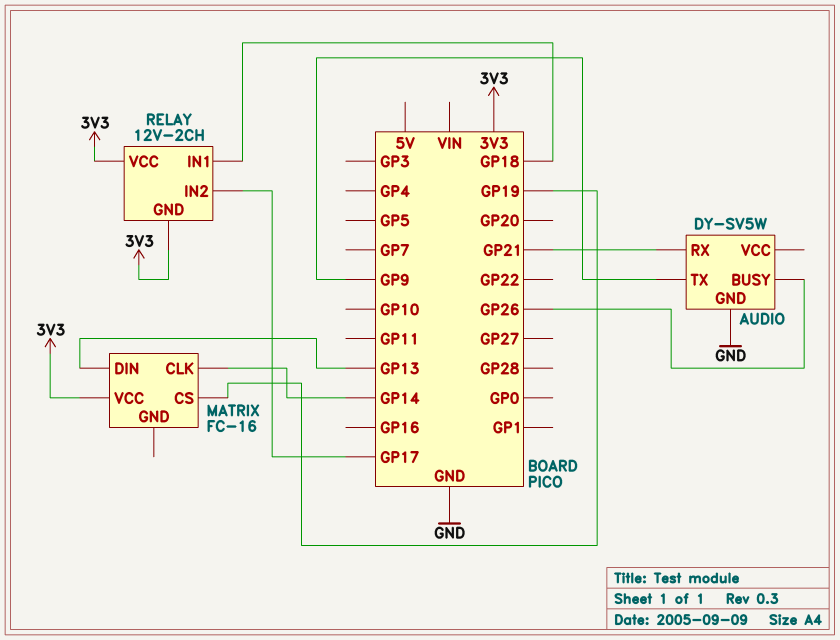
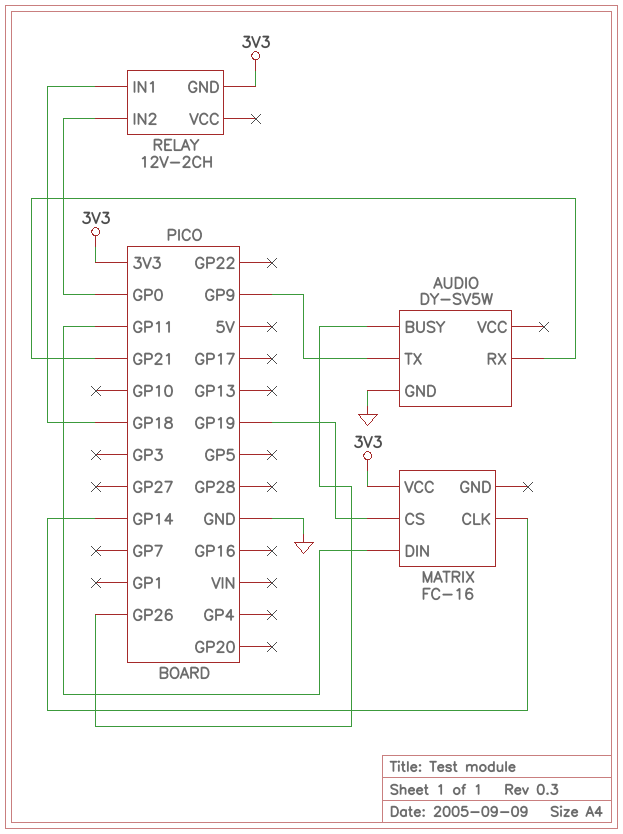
MATRIX pin DIN: GP13 -> GP11
RELAY pin IN2: GP17 -> GP0
RELAY pin VCC: 3V3 -> none

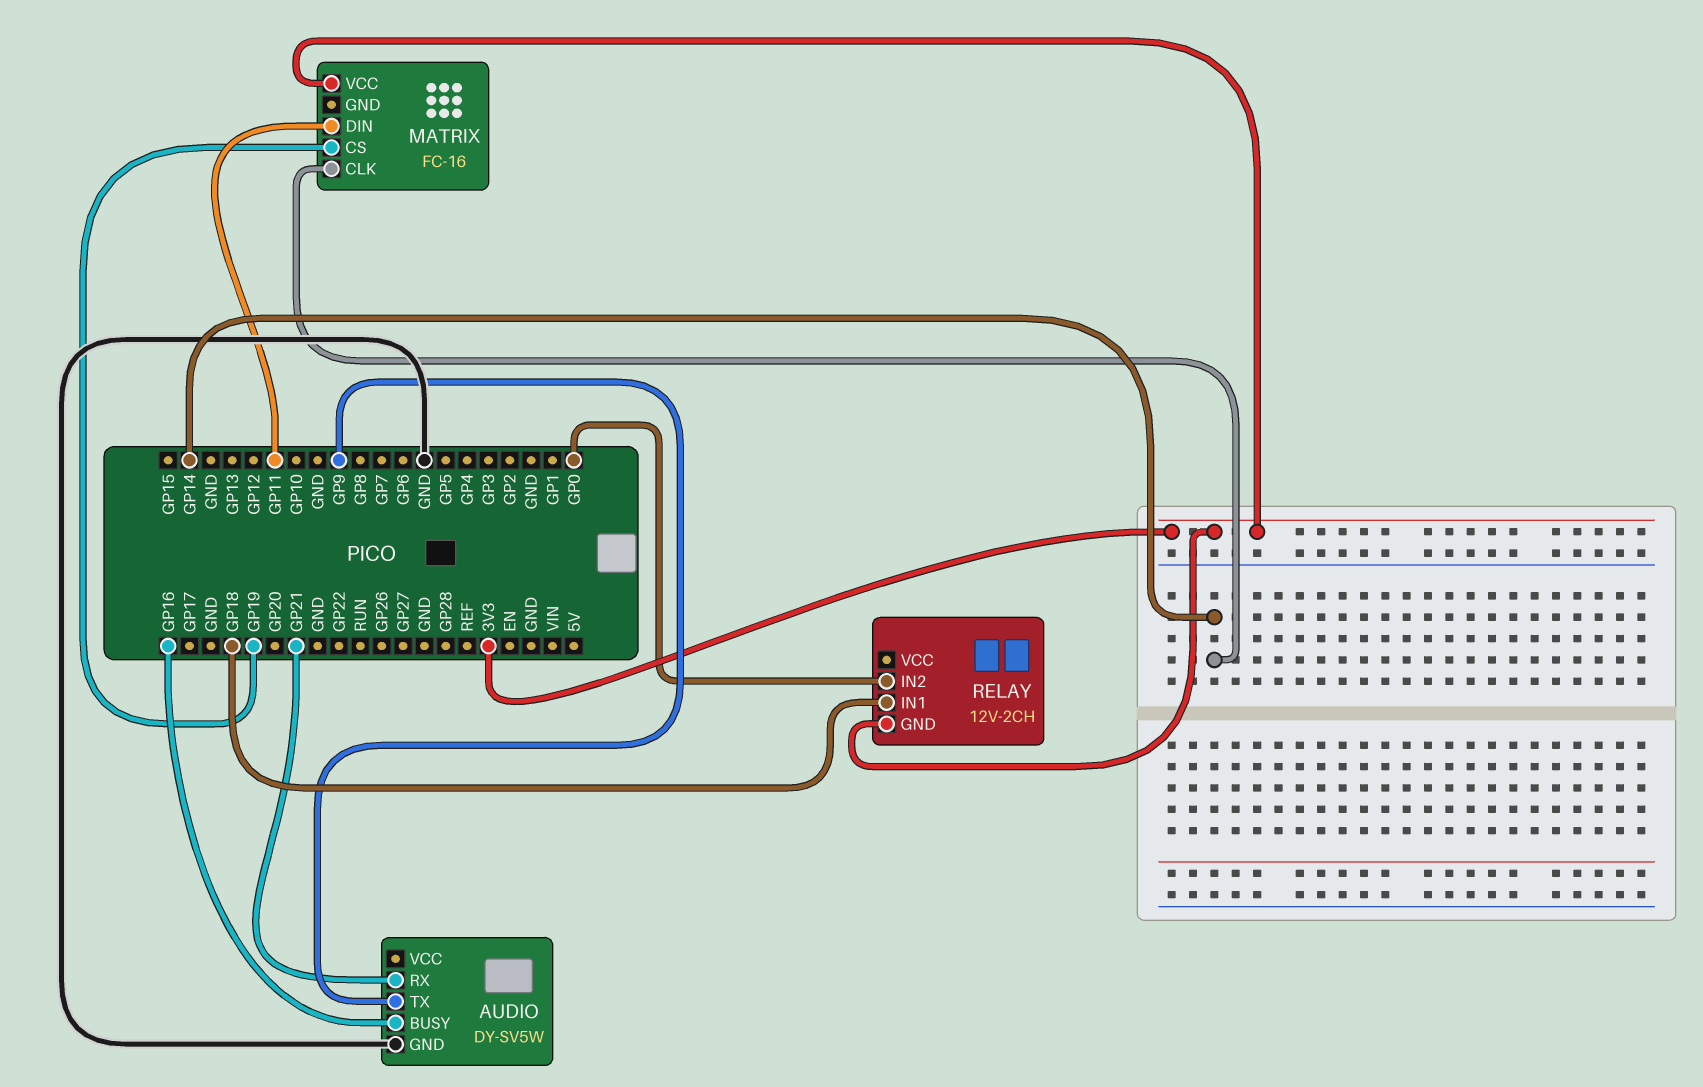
AUDIO pin BUSY: GP26 -> GP16

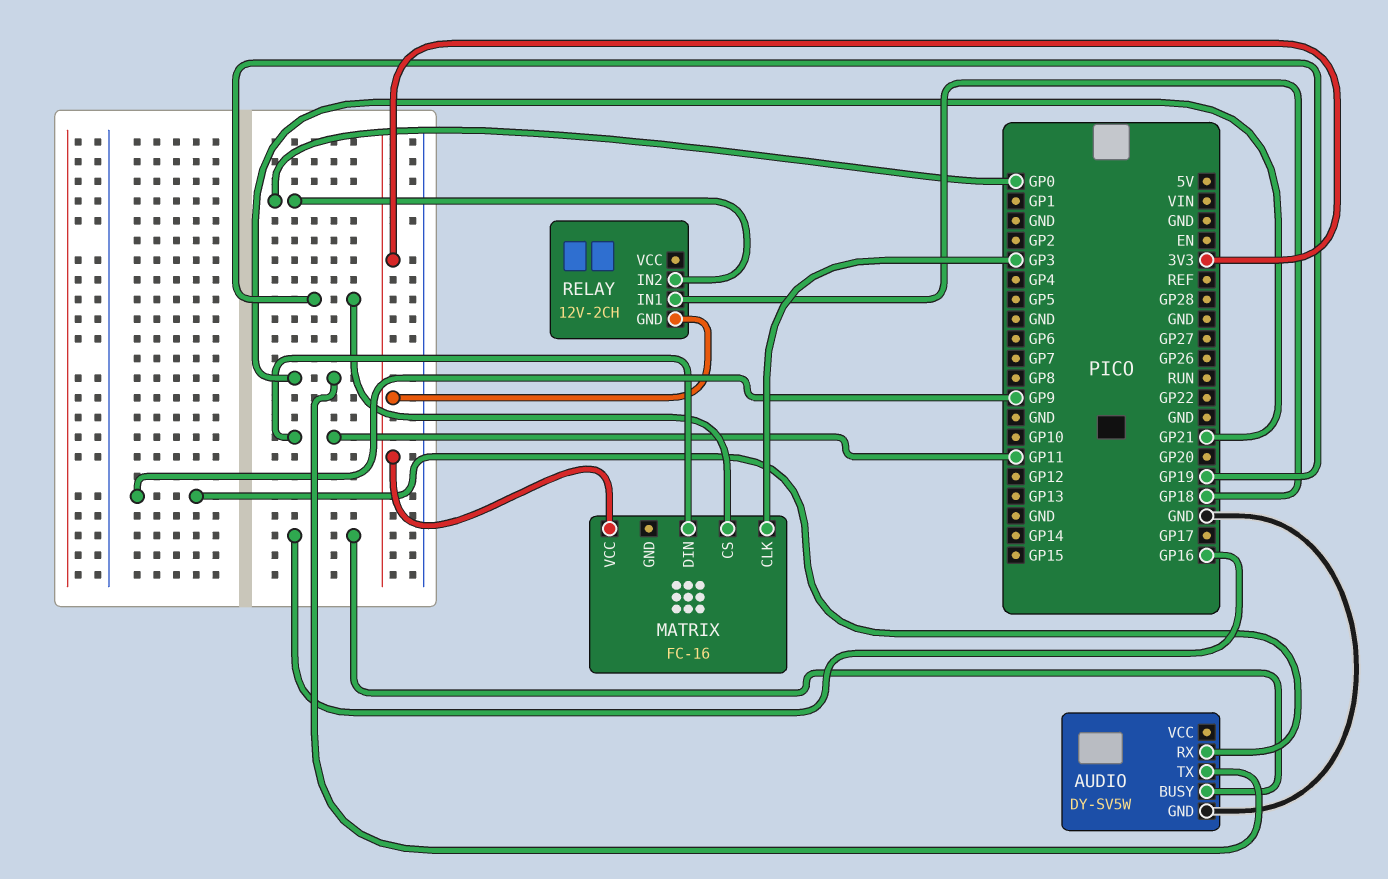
AUDIO pin RX: GP21 -> GP9
AUDIO pin TX: GP9 -> GP21
MATRIX pin CLK: GP14 -> GP3

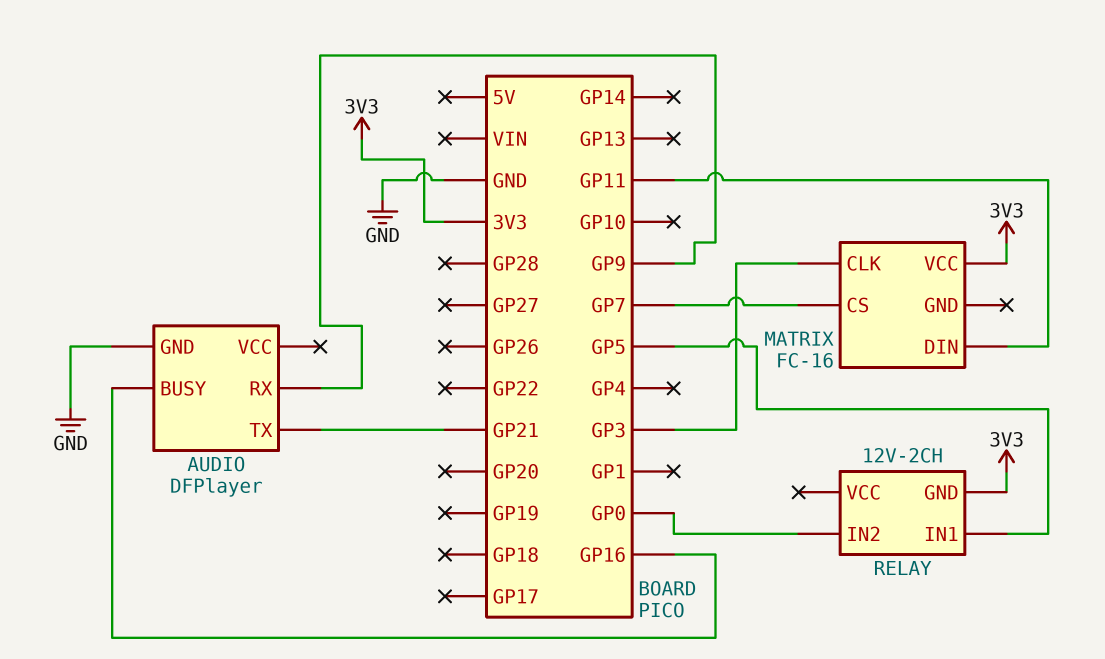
AUDIO: DY-SV5W -> DFPlayer
MATRIX pin CS: GP19 -> GP7
RELAY pin IN1: GP18 -> GP5

